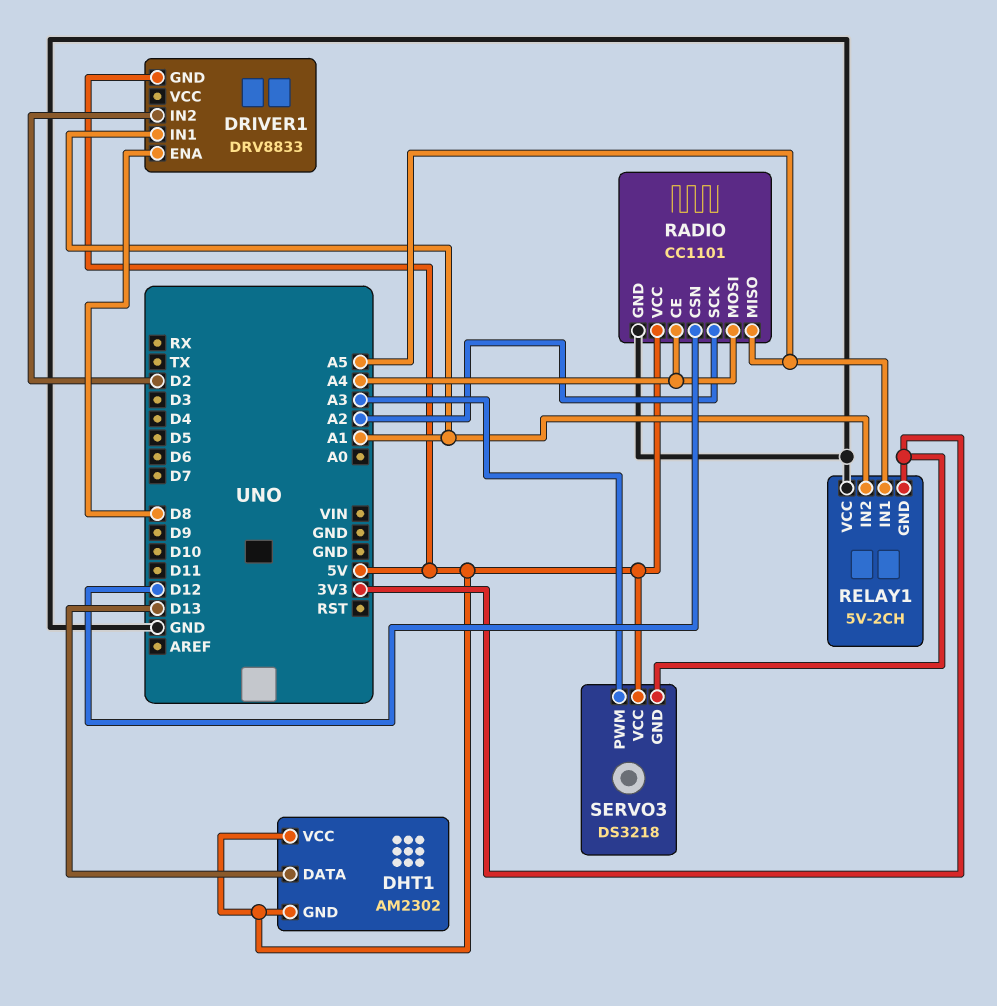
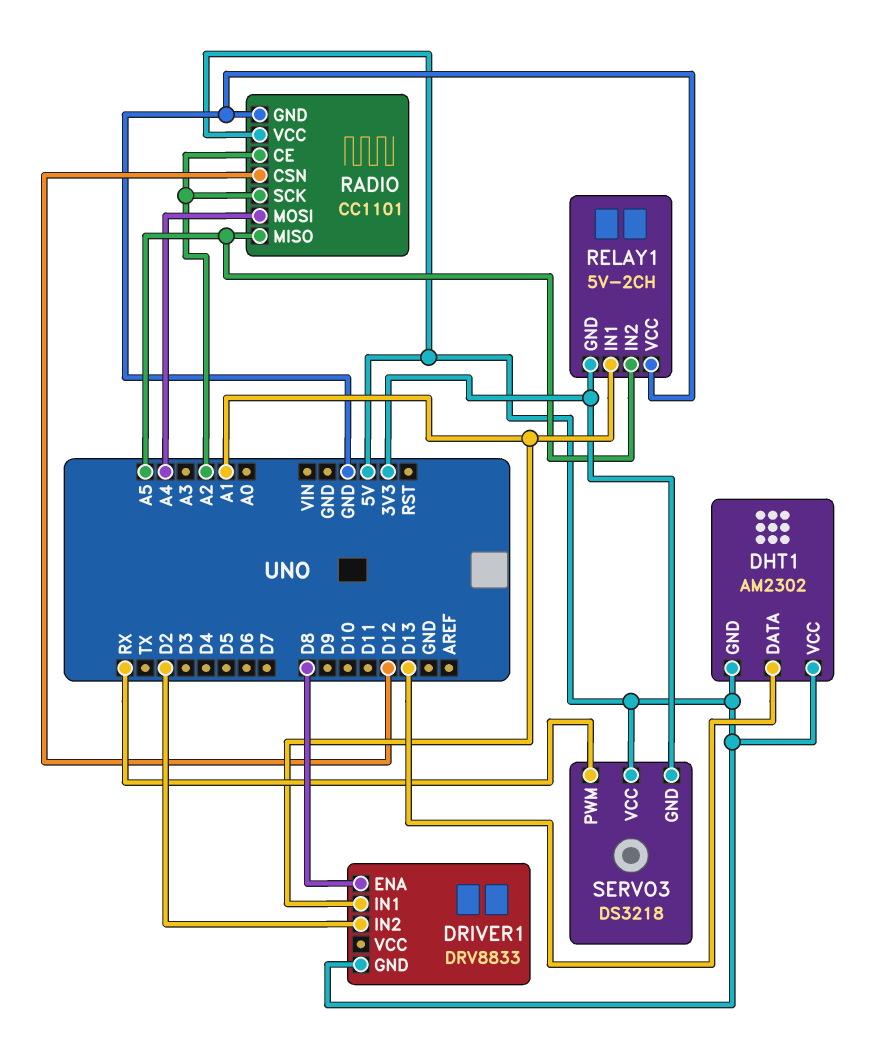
RADIO pin CE: A4 -> A2
RELAY1 pin IN1: A5 -> A1
RELAY1 pin IN2: A1 -> A5
SERVO3 pin PWM: A3 -> RX

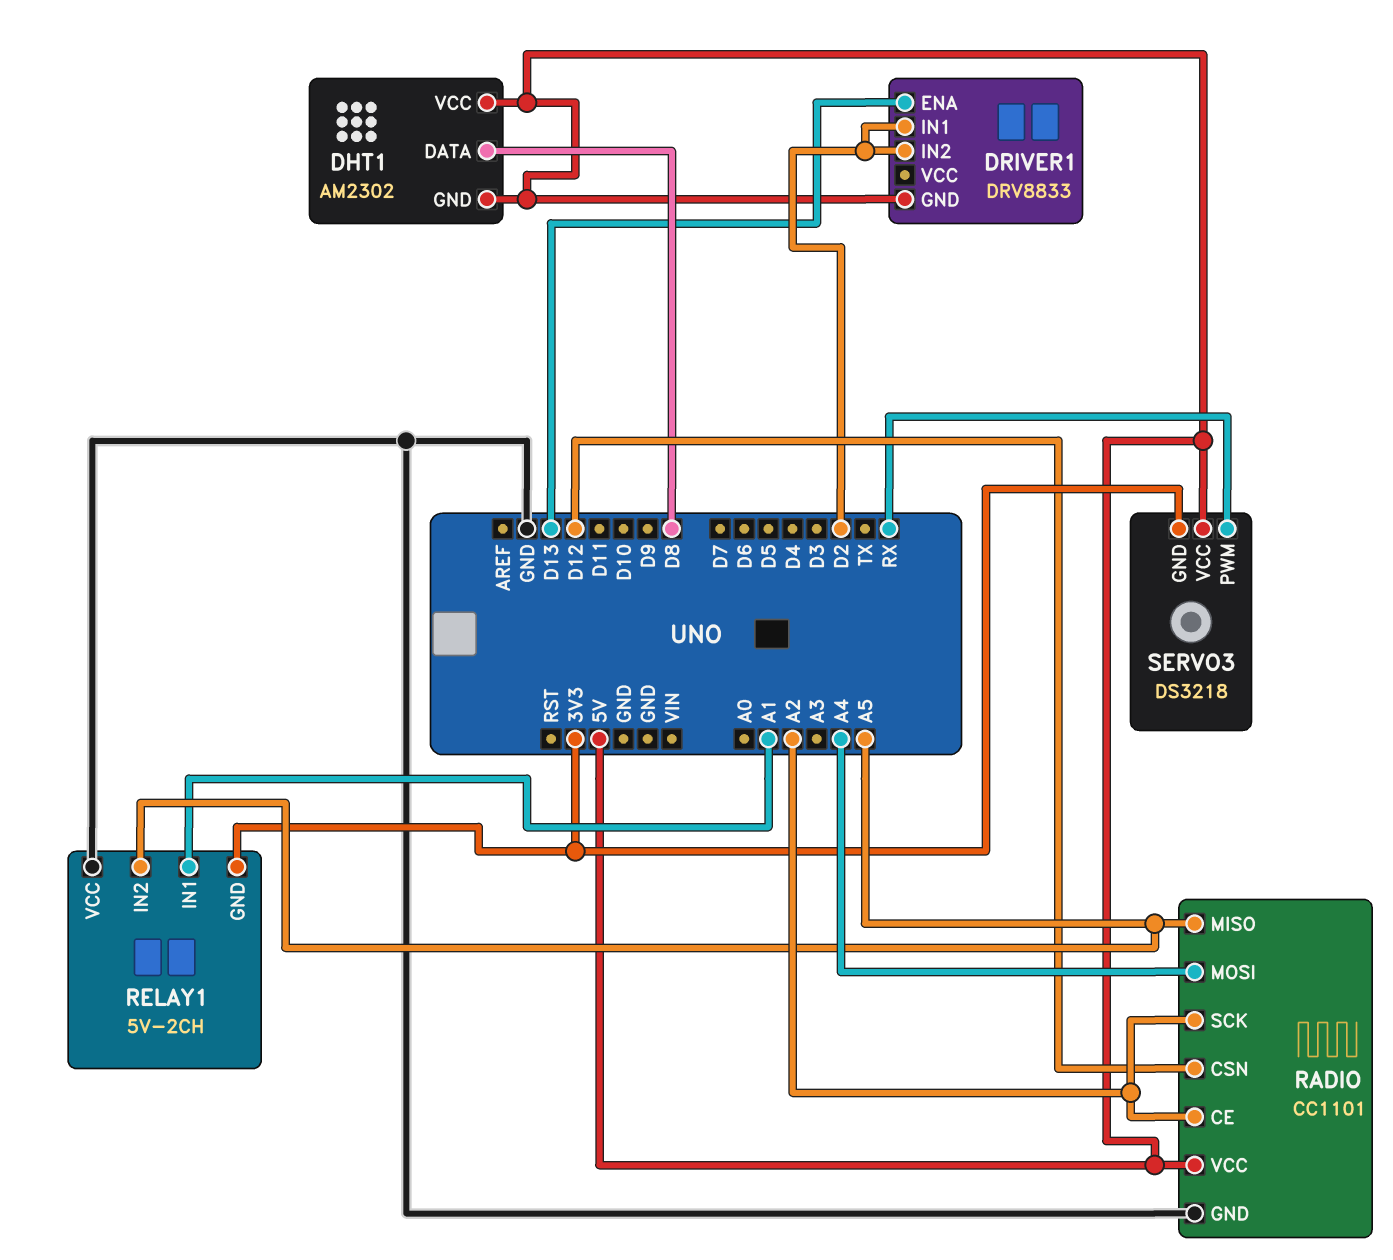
DHT1 pin DATA: D13 -> D8
DRIVER1 pin ENA: D8 -> D13
DRIVER1 pin IN1: A1 -> D2

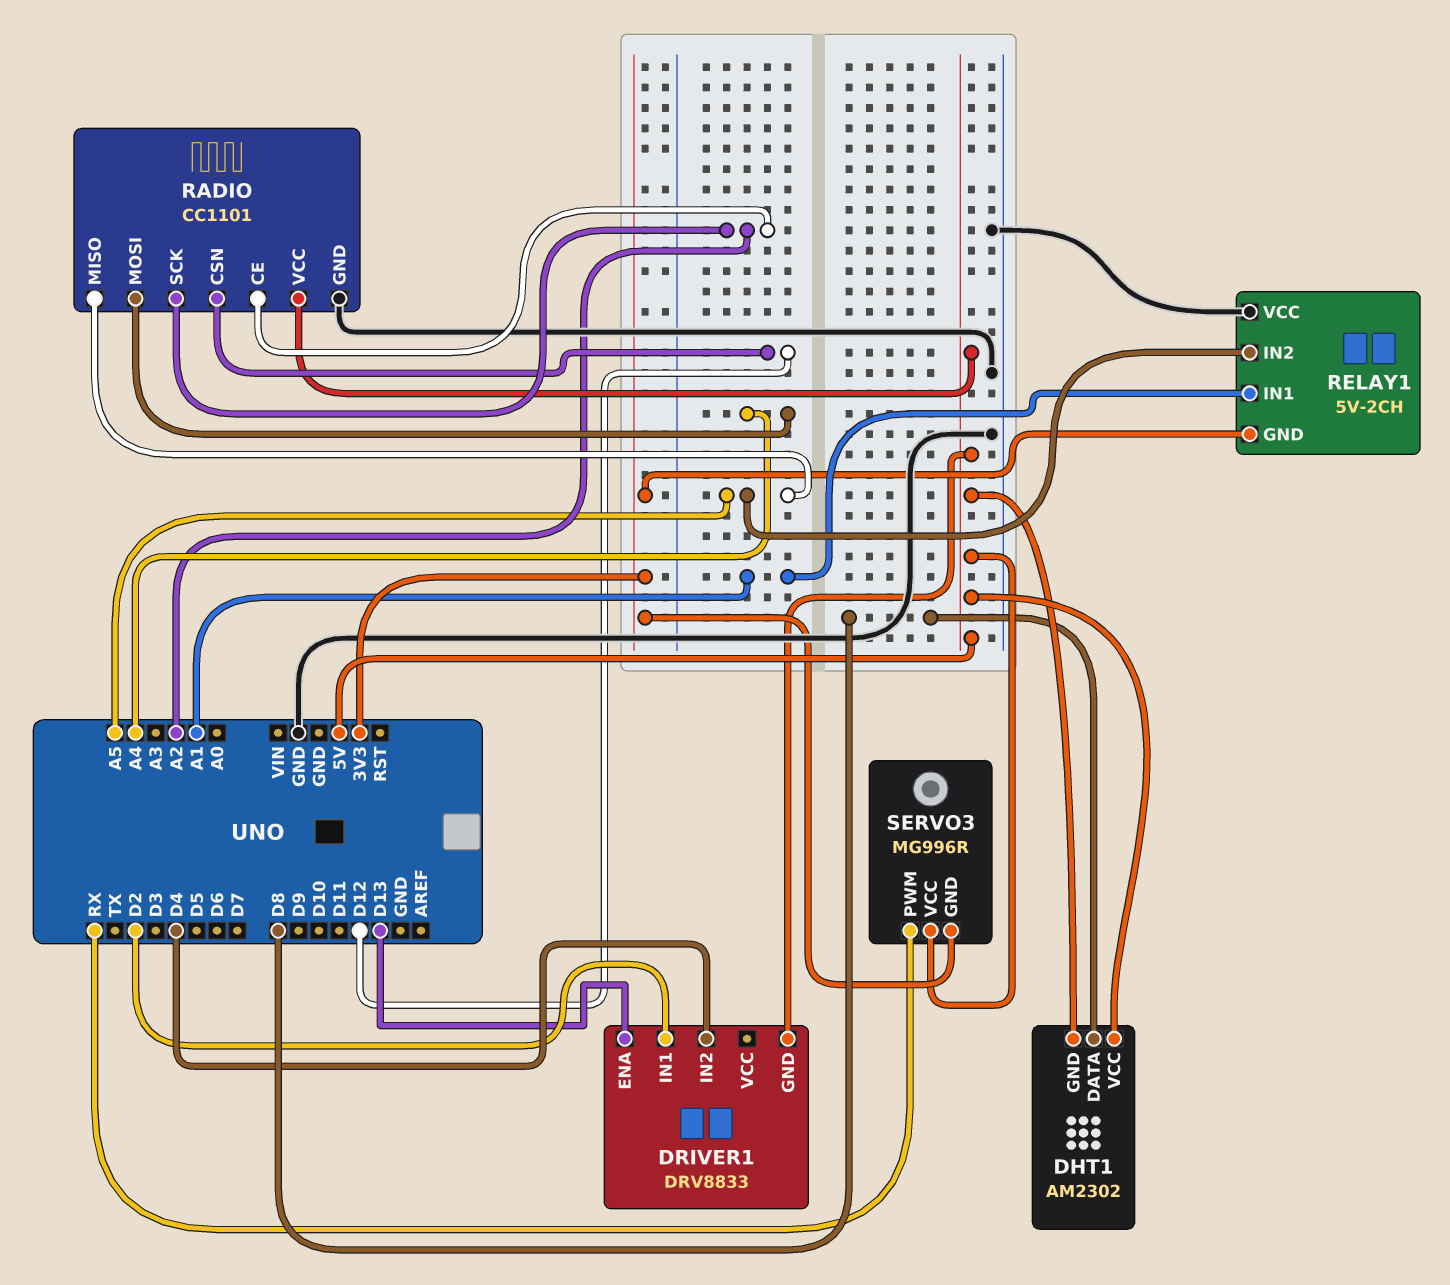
DRIVER1 pin IN2: D2 -> D4
SERVO3: DS3218 -> MG996R

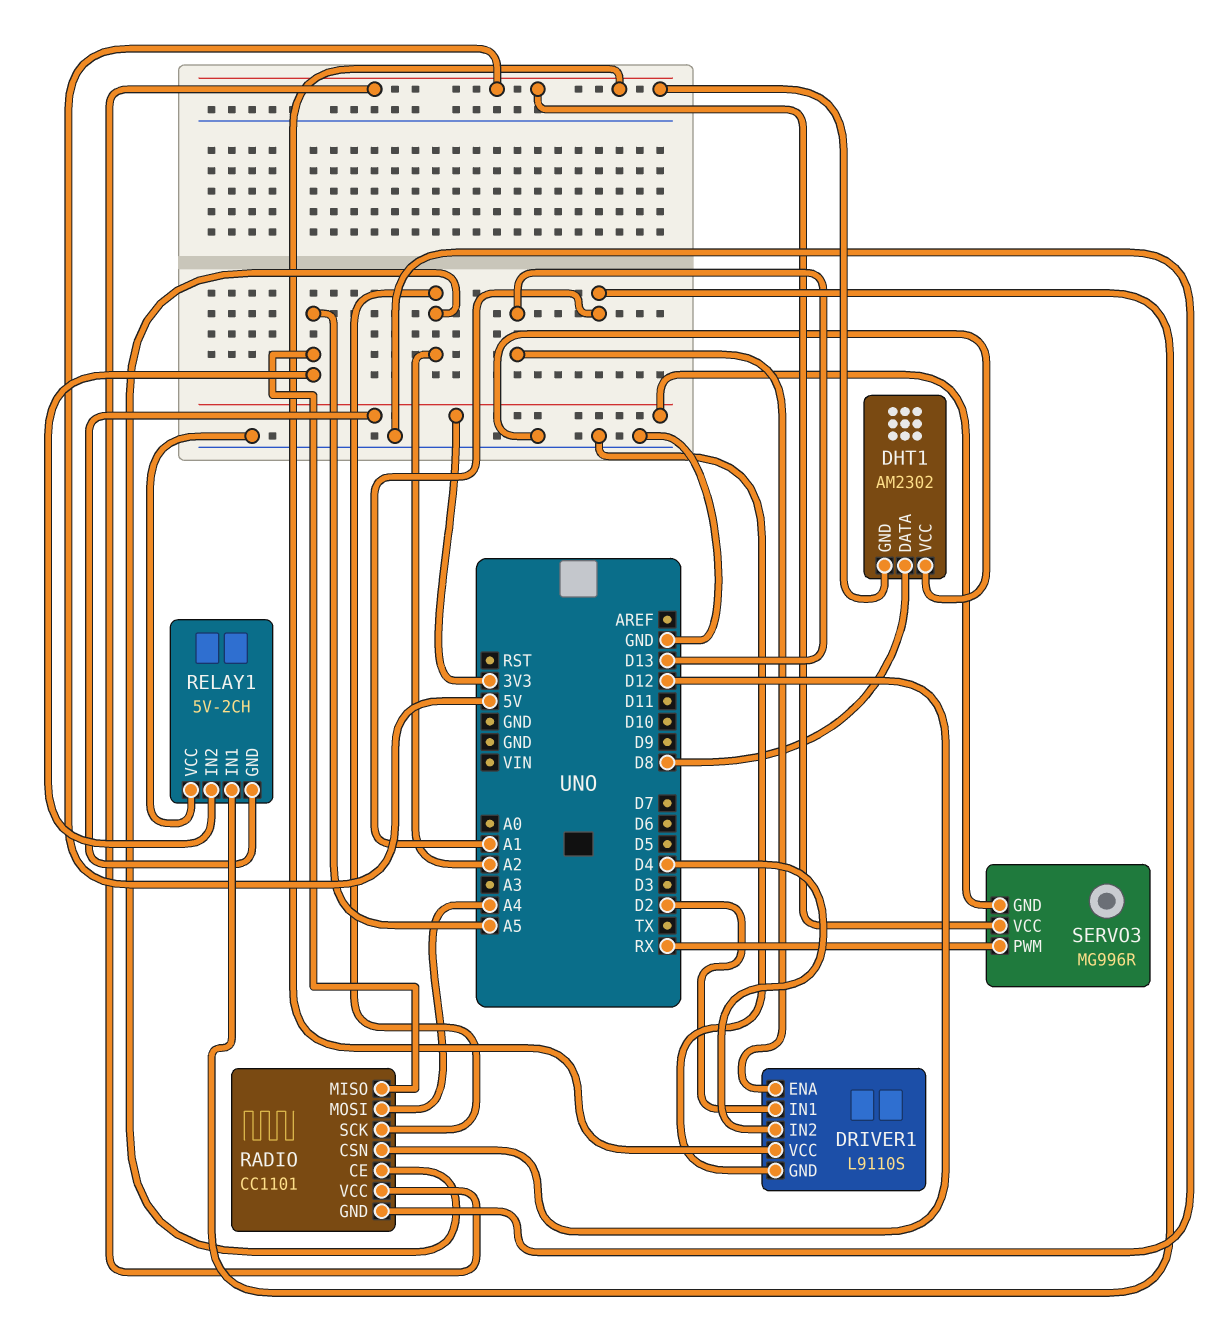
DHT1 pin VCC: 5V -> GND
DRIVER1: DRV8833 -> L9110S
DRIVER1 pin GND: 5V -> GND
DRIVER1 pin VCC: none -> 5V

